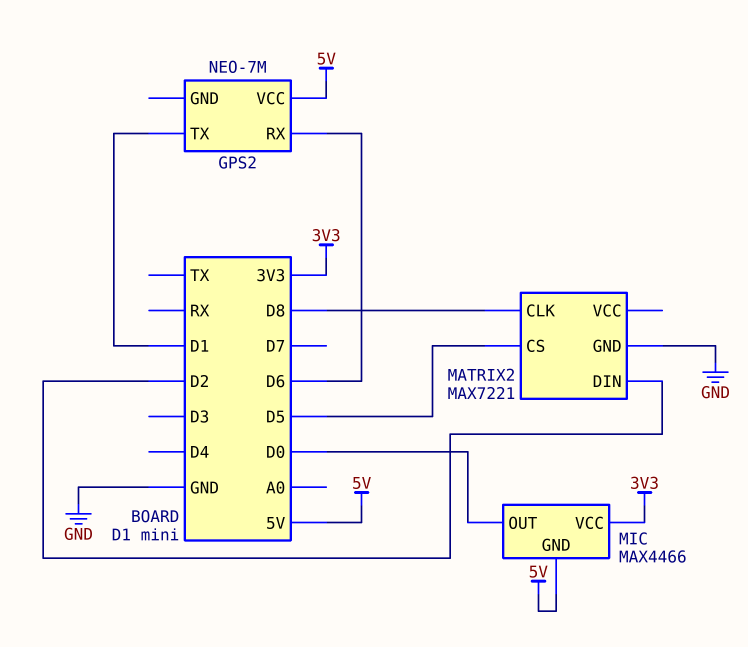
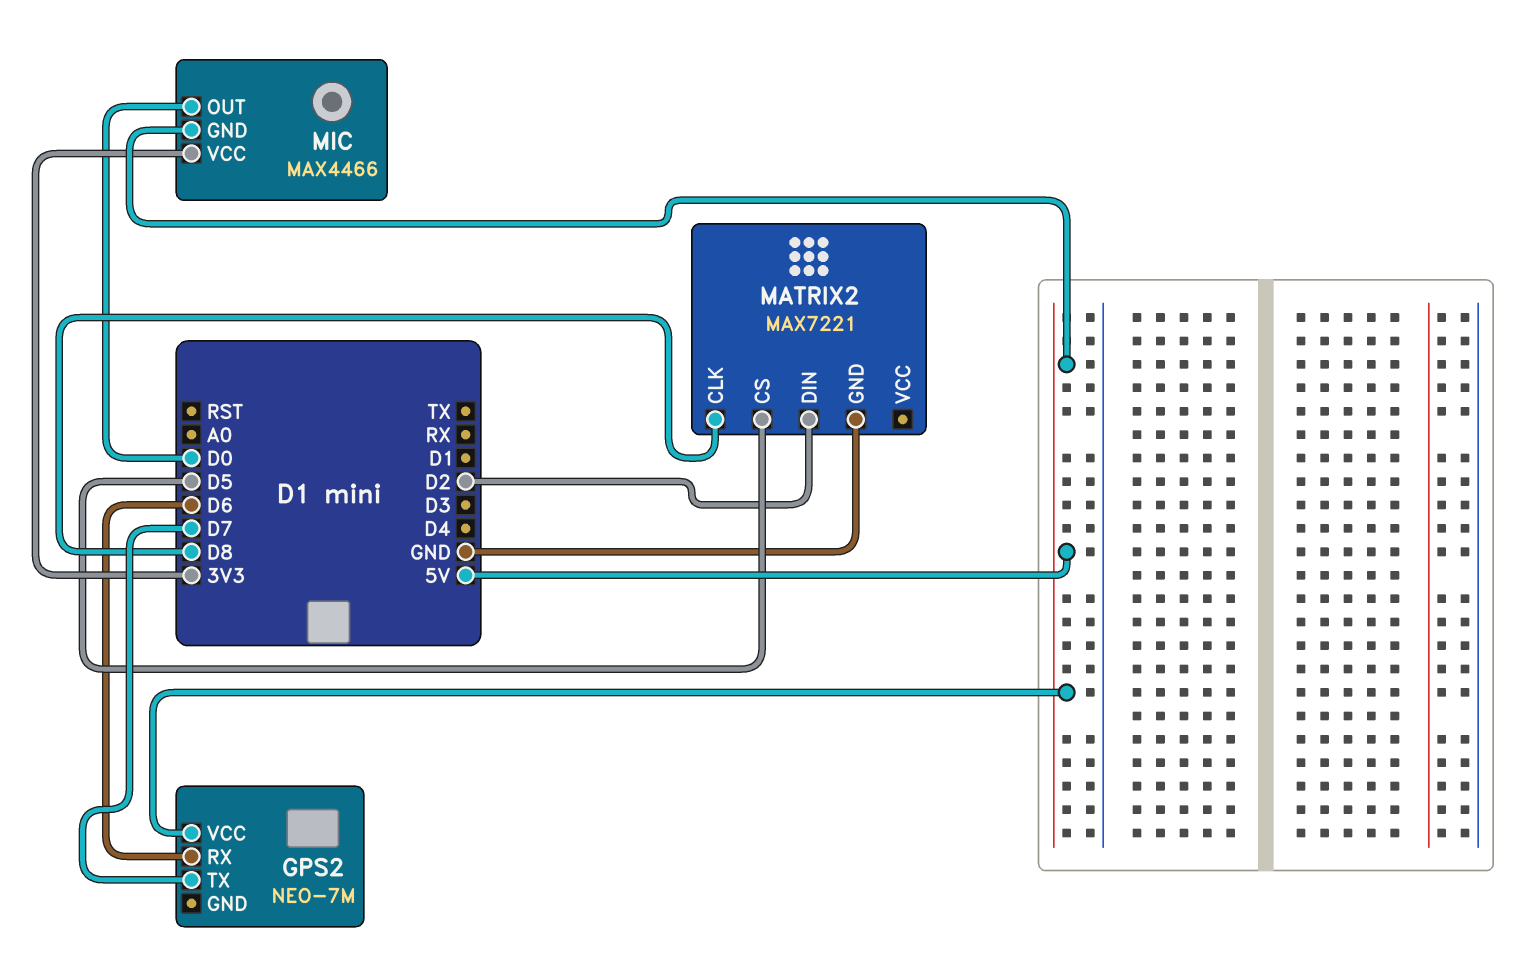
GPS2 pin TX: D1 -> D7

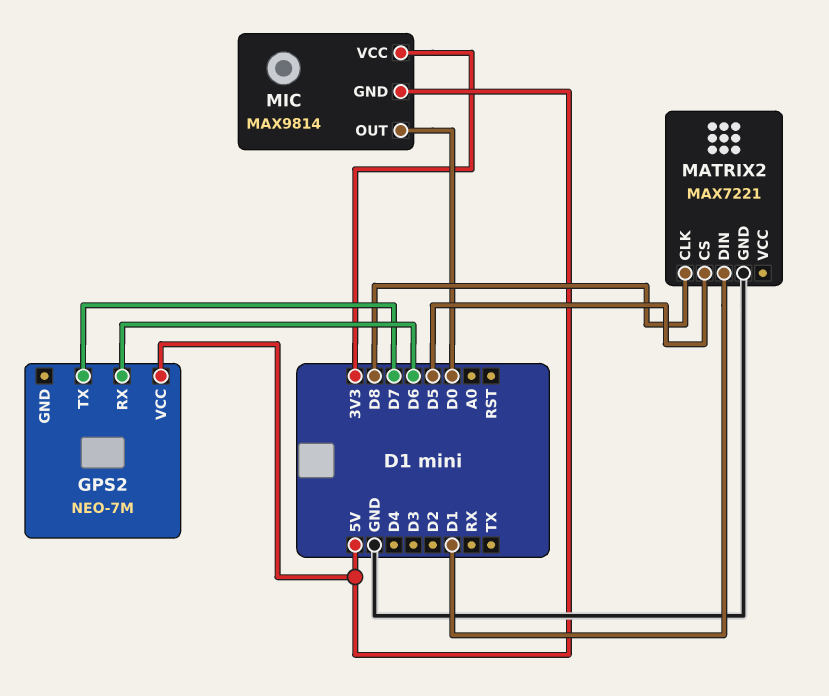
MATRIX2 pin DIN: D2 -> D1
MIC: MAX4466 -> MAX9814

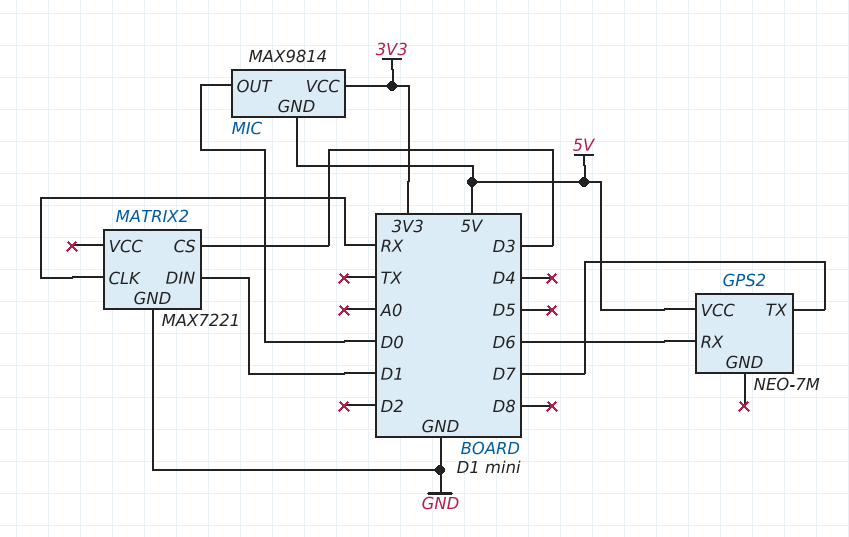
MATRIX2 pin CLK: D8 -> RX
MATRIX2 pin CS: D5 -> D3

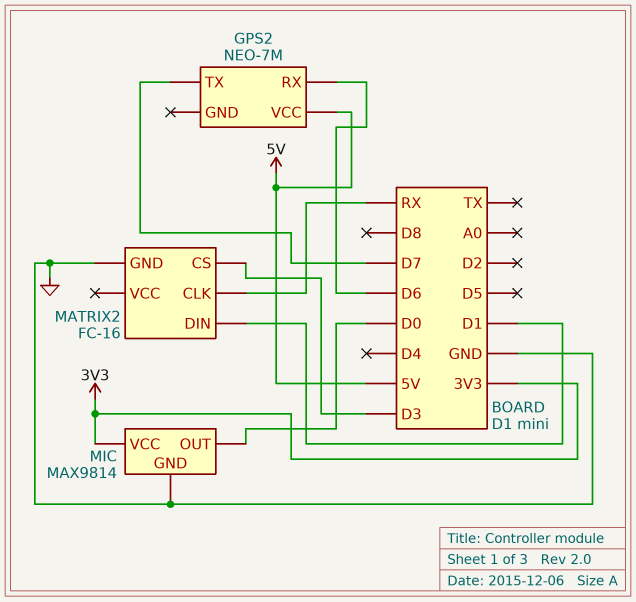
MATRIX2: MAX7221 -> FC-16
MIC pin GND: 5V -> GND

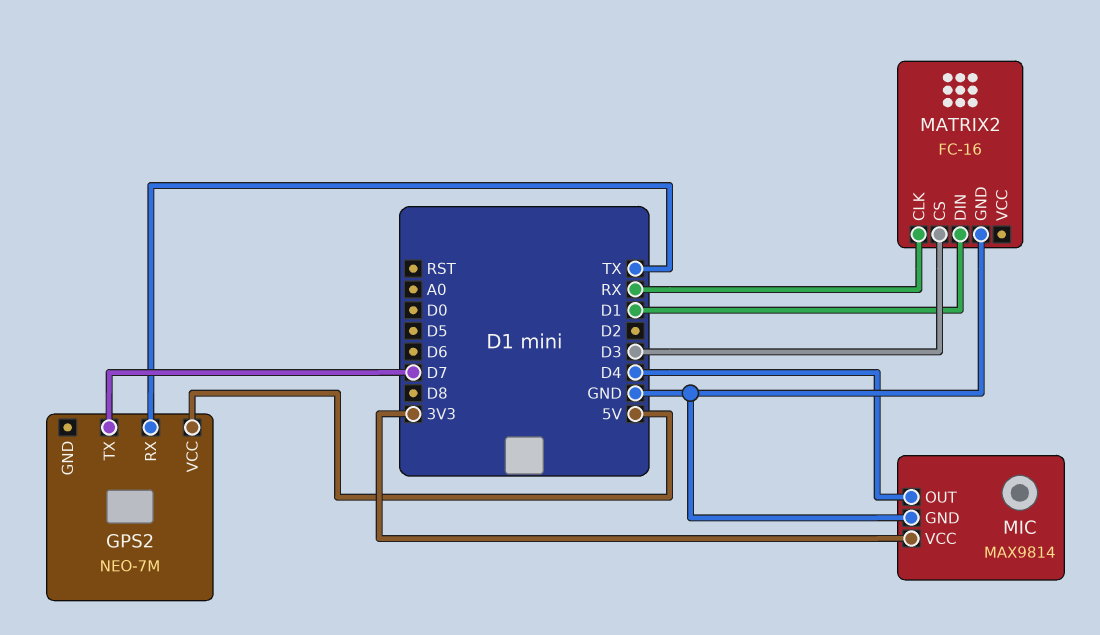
GPS2 pin RX: D6 -> TX
MIC pin OUT: D0 -> D4

